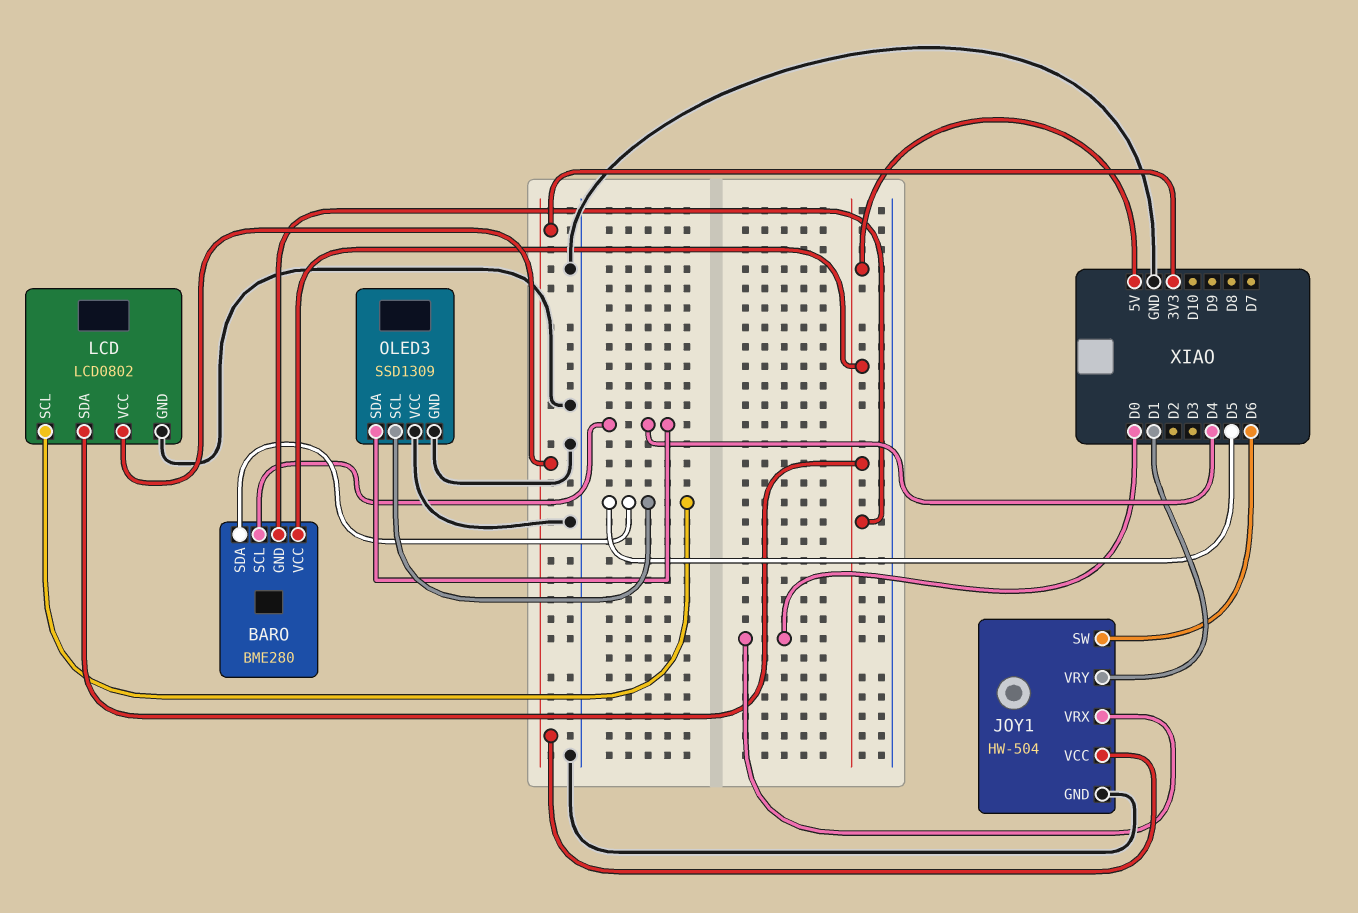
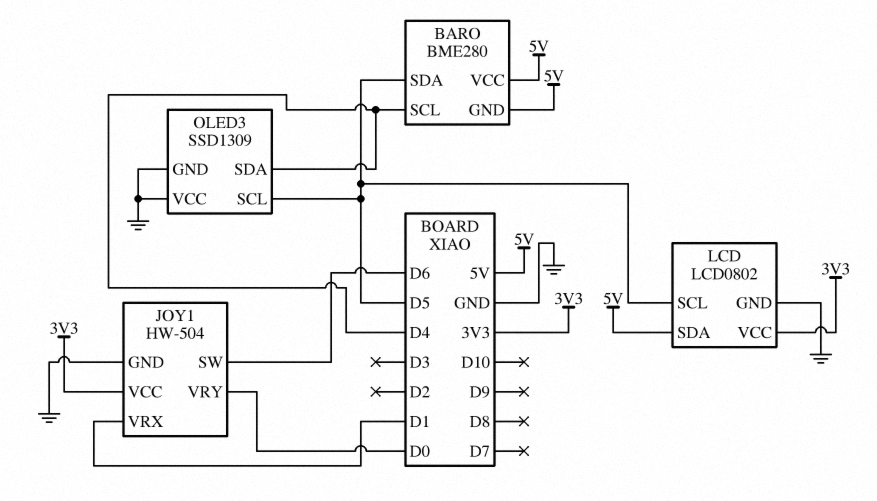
JOY1 pin VRX: D0 -> D1
JOY1 pin VRY: D1 -> D0

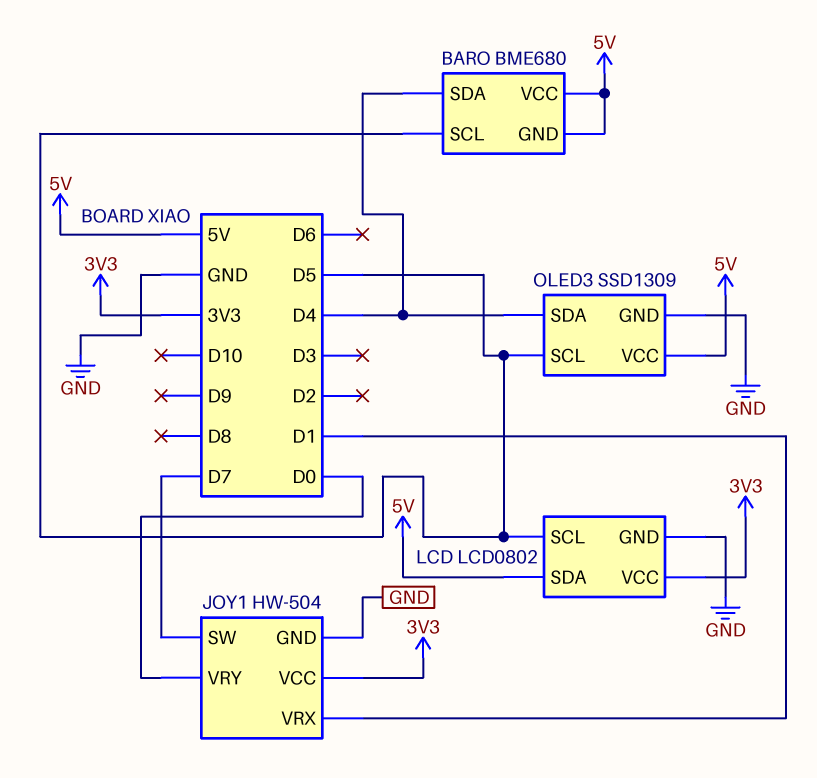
BARO: BME280 -> BME680
BARO pin SCL: D4 -> D5
BARO pin SDA: D5 -> D4
JOY1 pin SW: D6 -> D7
OLED3 pin VCC: GND -> 5V

